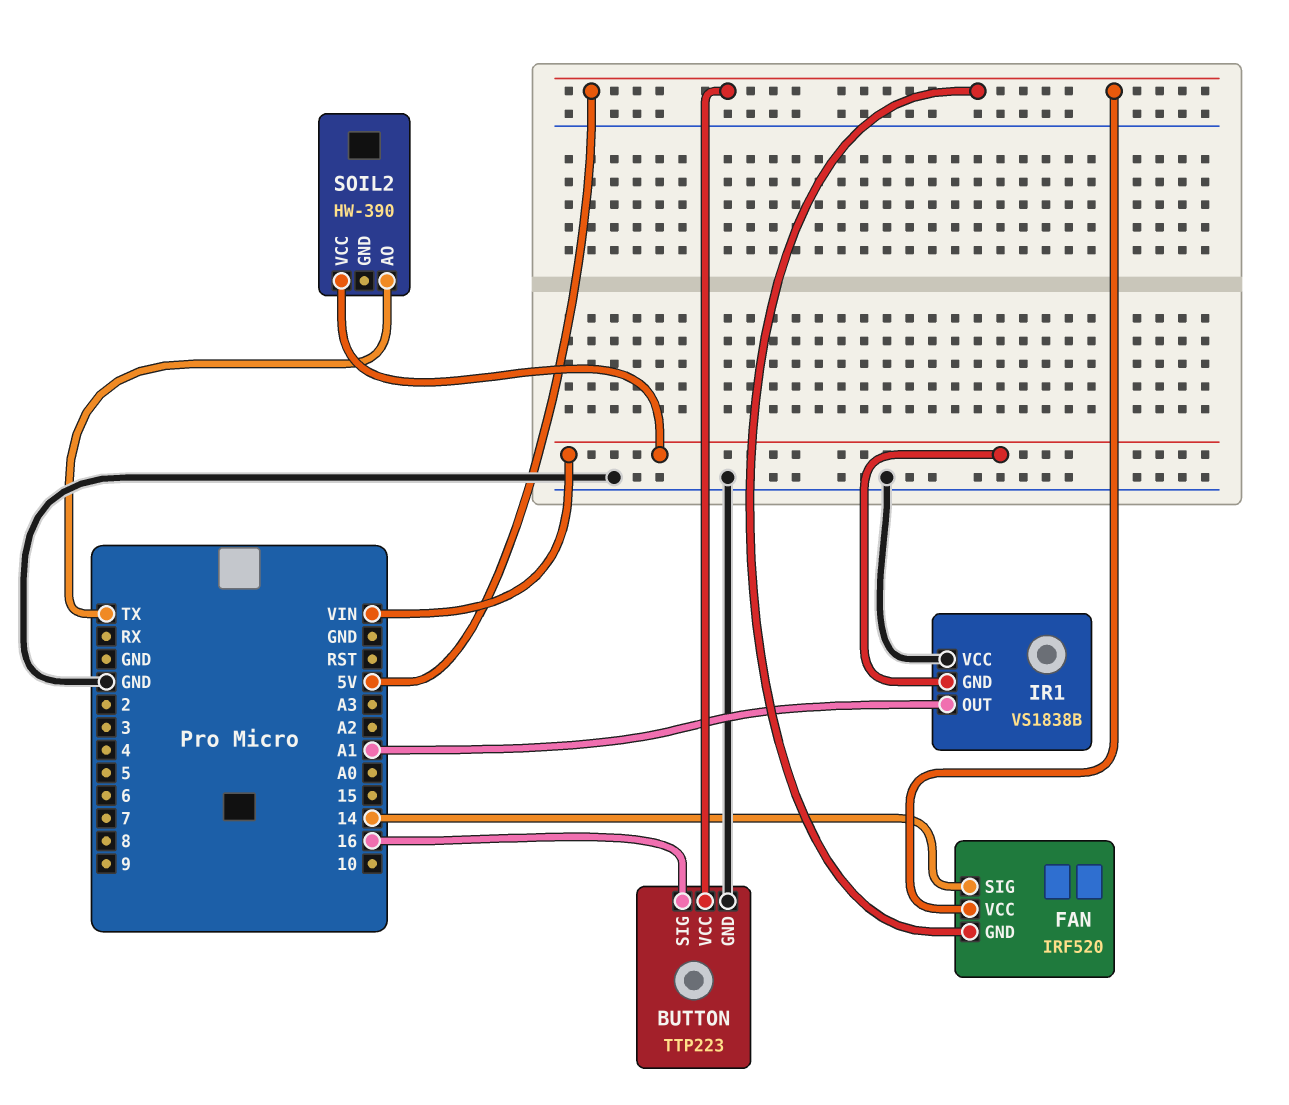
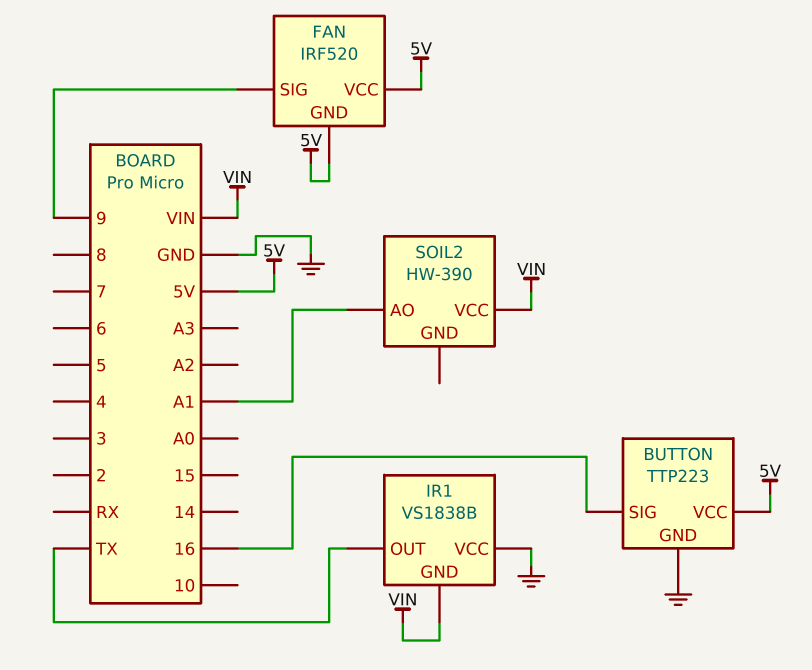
FAN pin SIG: 14 -> 9
IR1 pin OUT: A1 -> TX
SOIL2 pin AO: TX -> A1

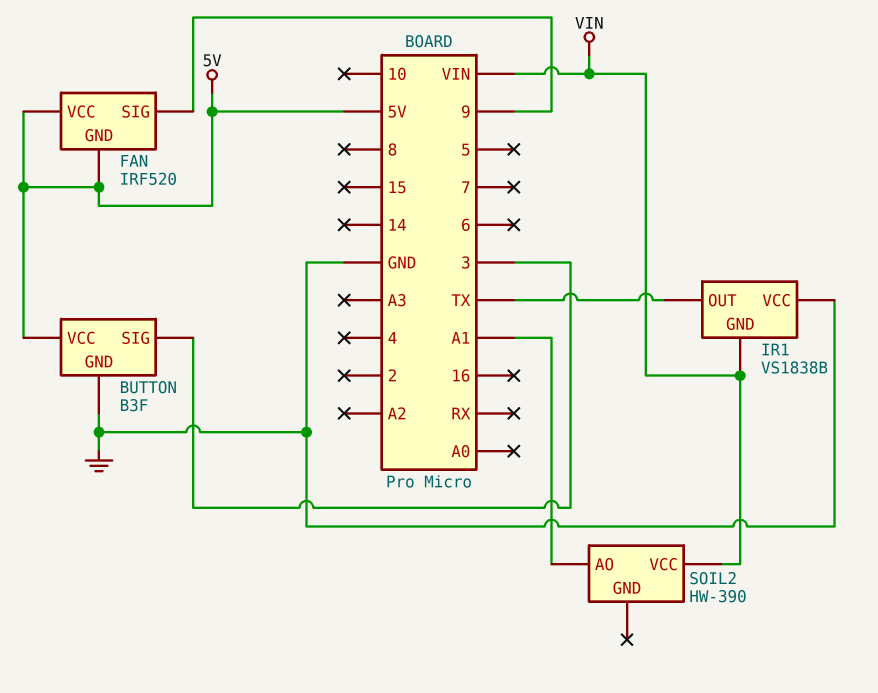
BUTTON: TTP223 -> B3F
BUTTON pin SIG: 16 -> 3

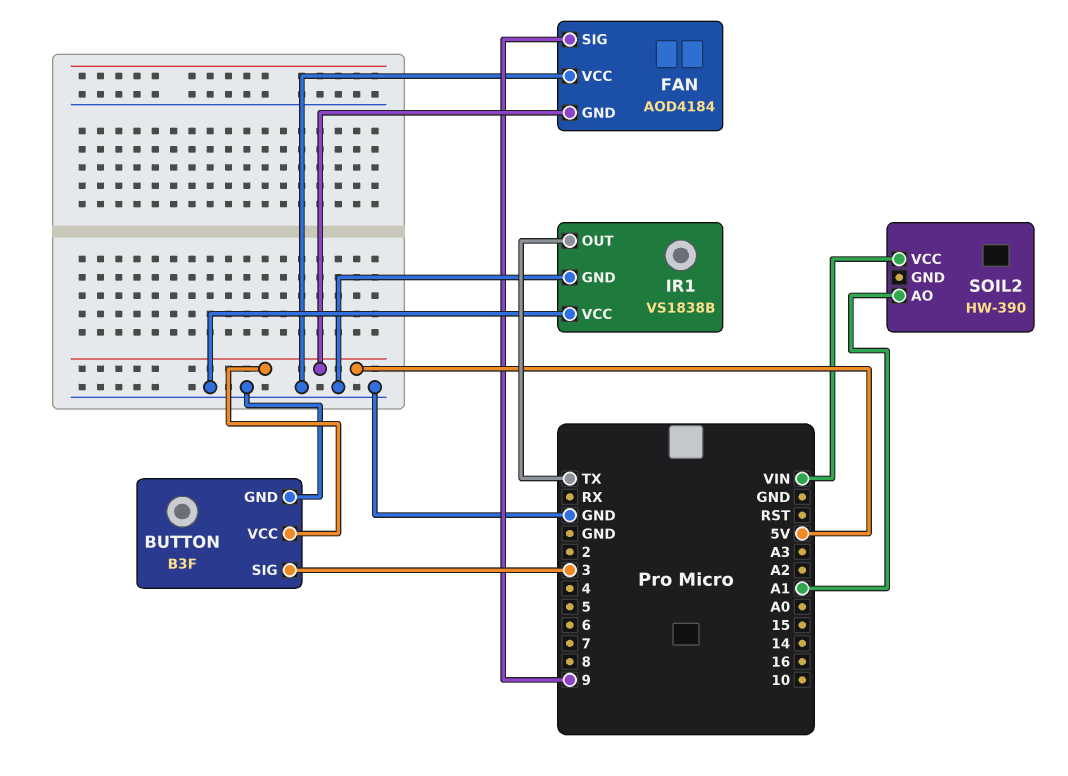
FAN: IRF520 -> AOD4184
FAN pin VCC: 5V -> GND
IR1 pin GND: VIN -> GND

